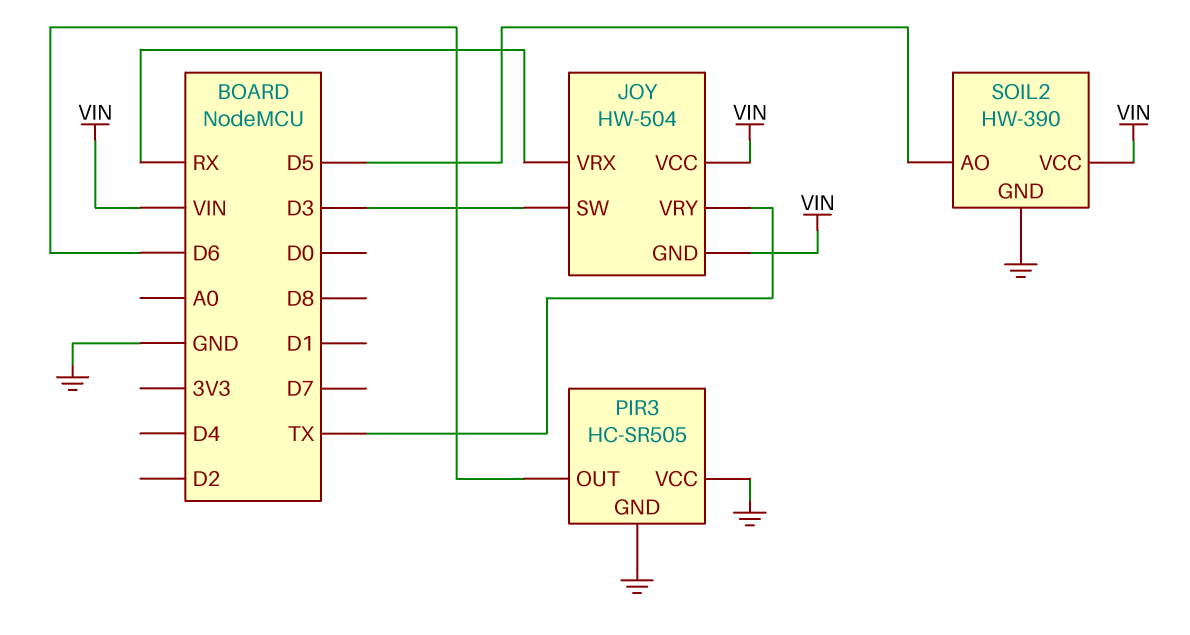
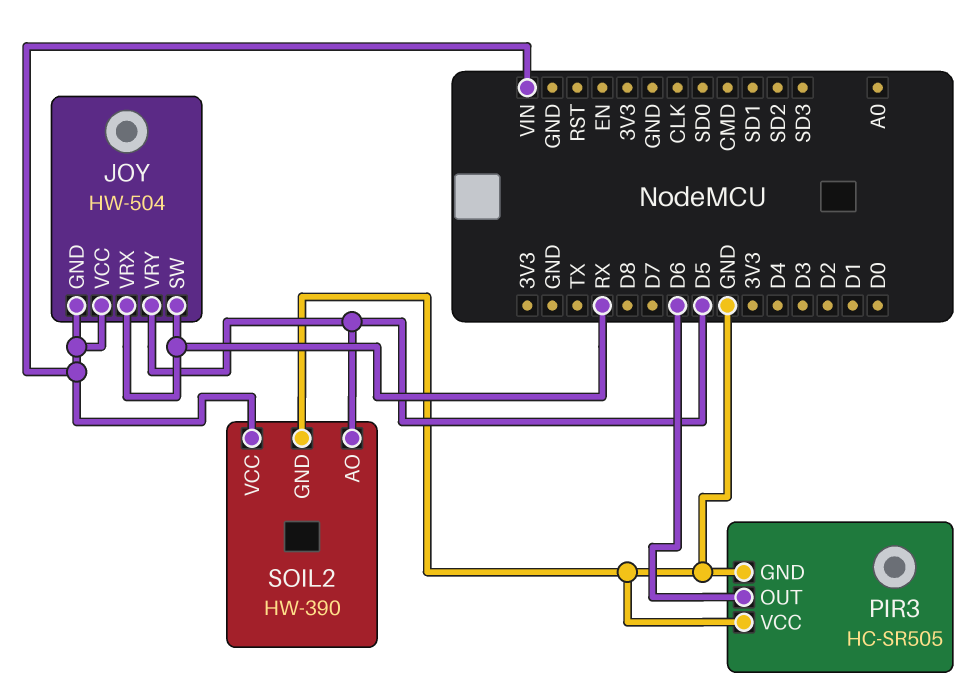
JOY pin SW: D3 -> RX
JOY pin VRY: TX -> D5

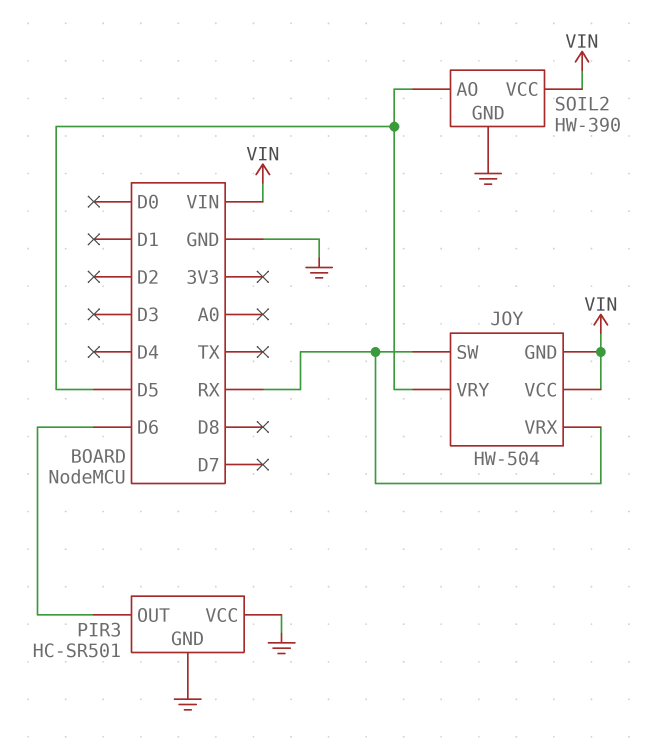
PIR3: HC-SR505 -> HC-SR501

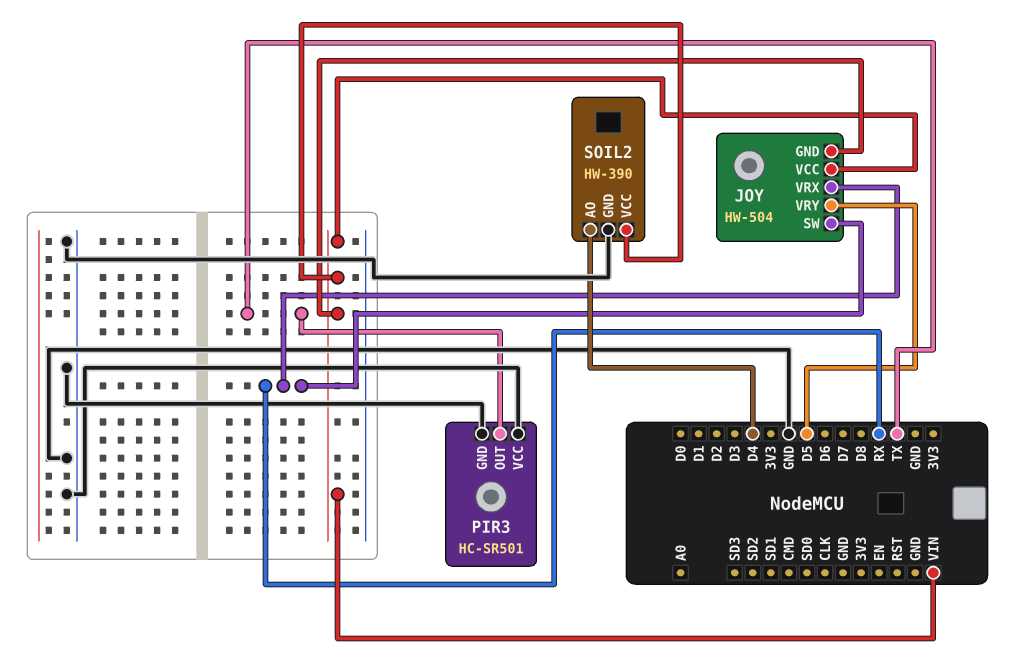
PIR3 pin OUT: D6 -> TX
SOIL2 pin AO: D5 -> D4

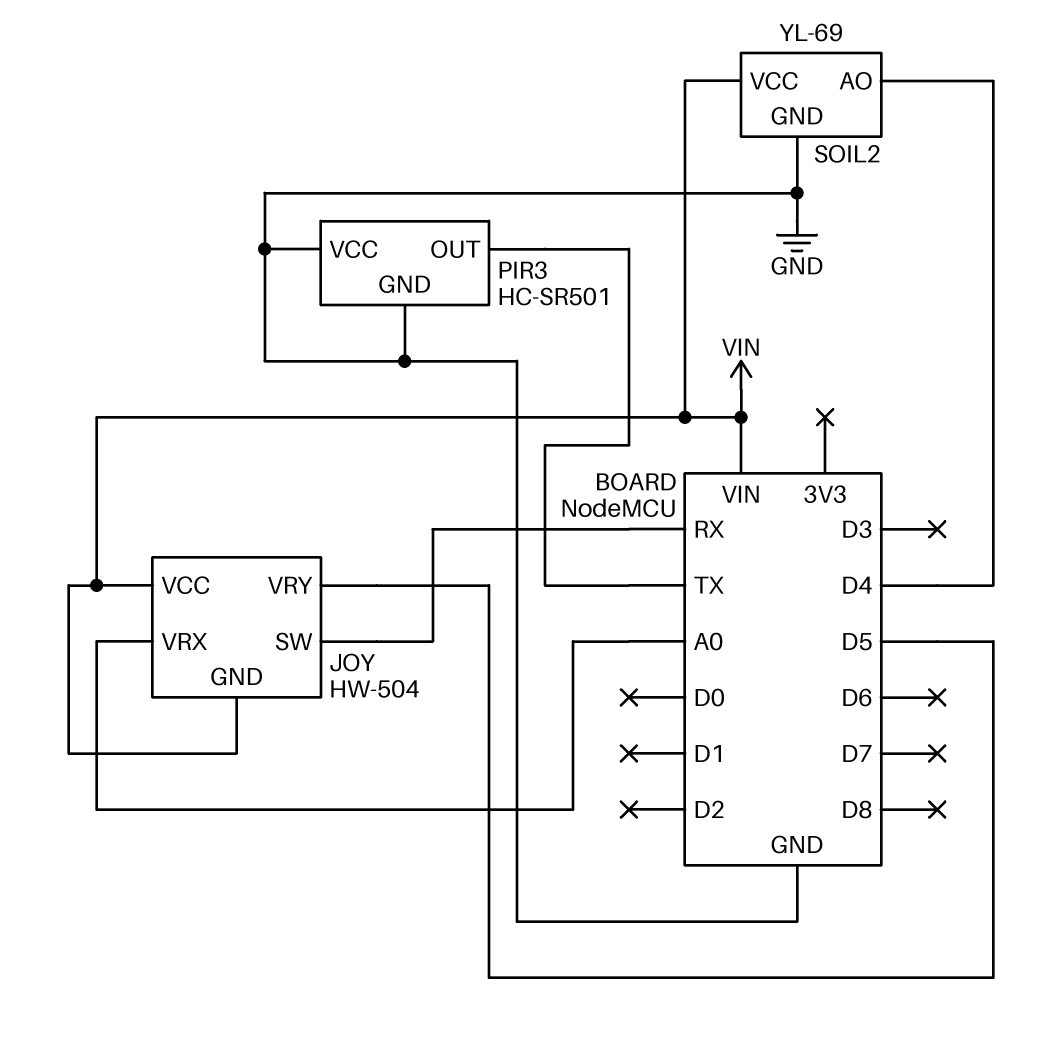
JOY pin VRX: RX -> A0
SOIL2: HW-390 -> YL-69

